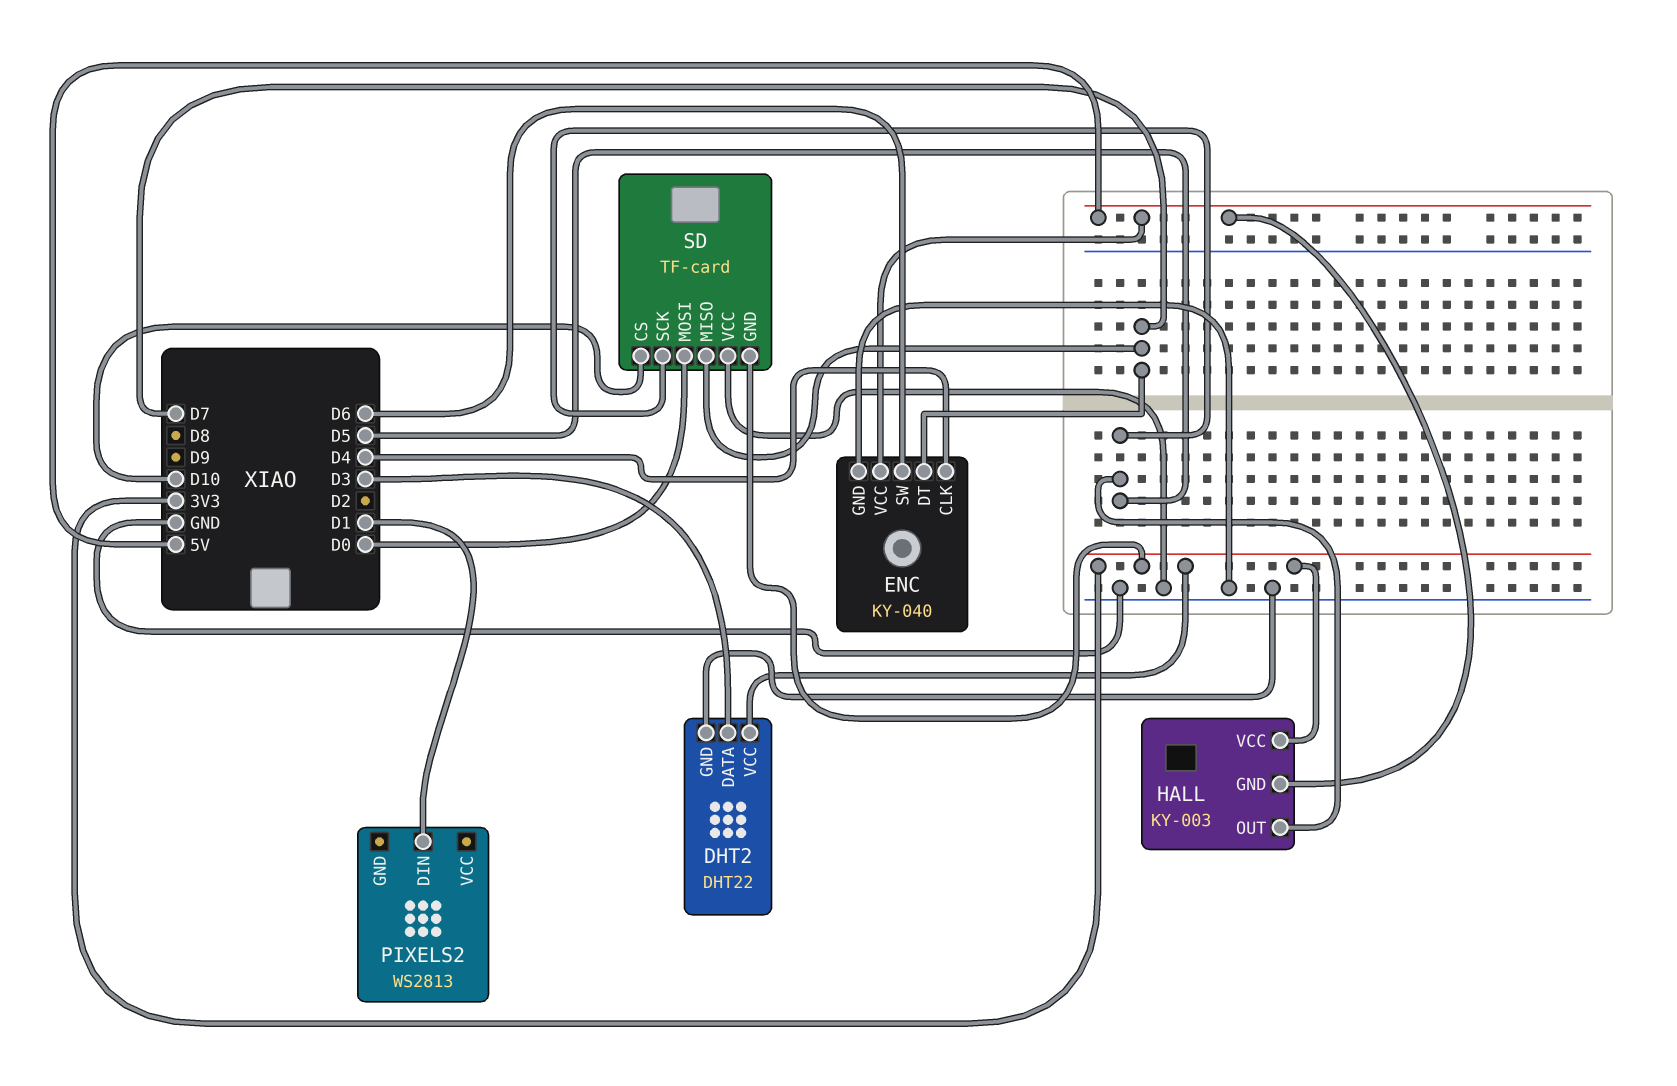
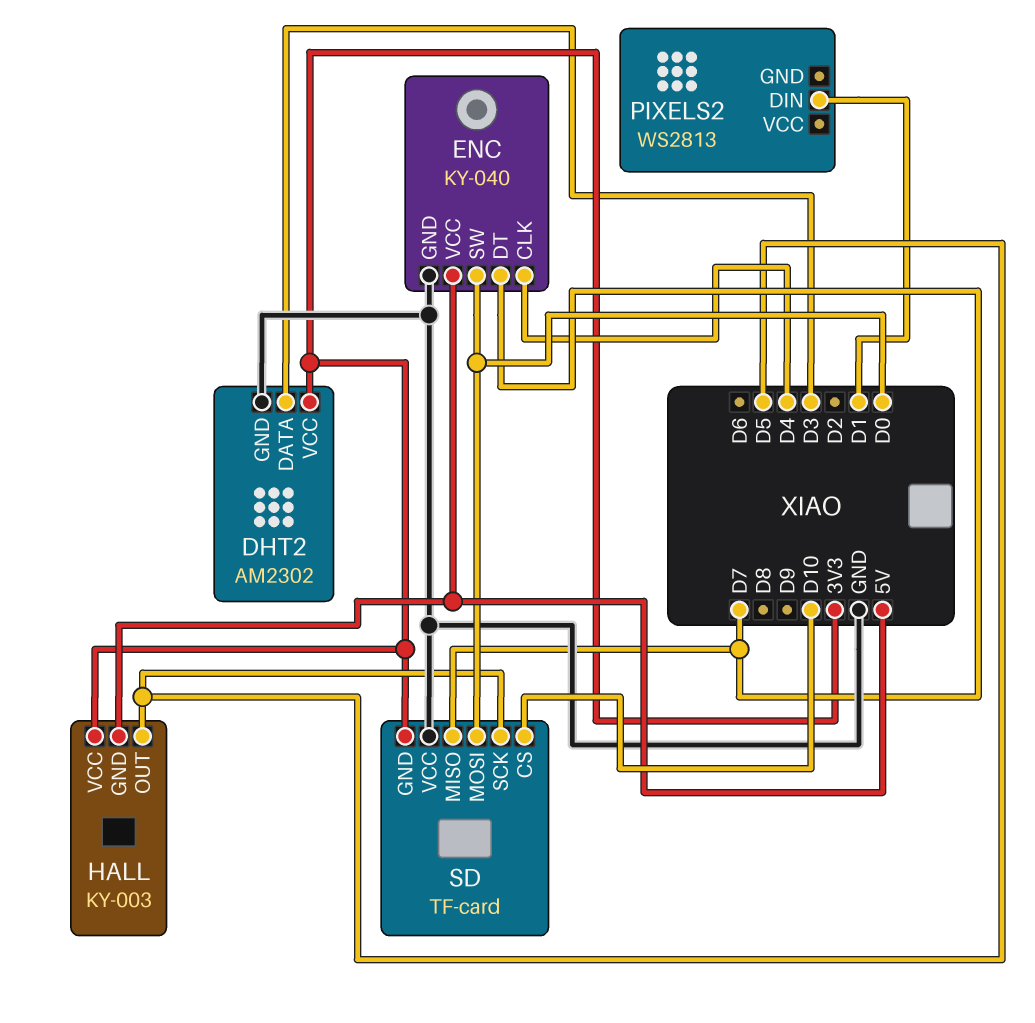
DHT2: DHT22 -> AM2302
ENC pin SW: D6 -> D0

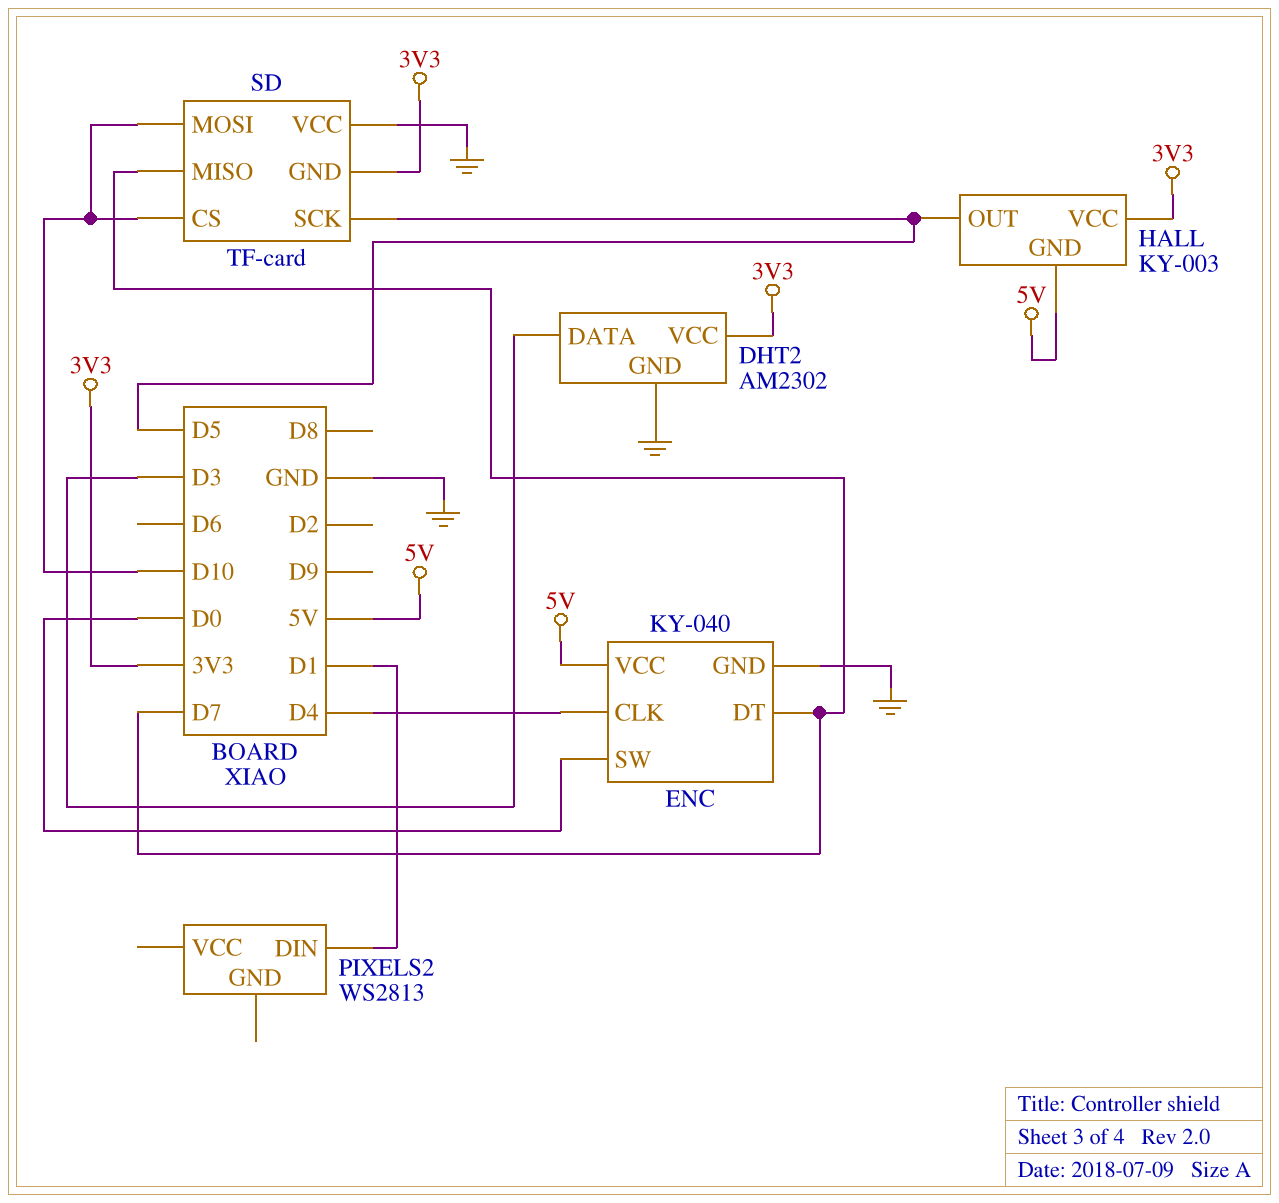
SD pin MOSI: D0 -> D10

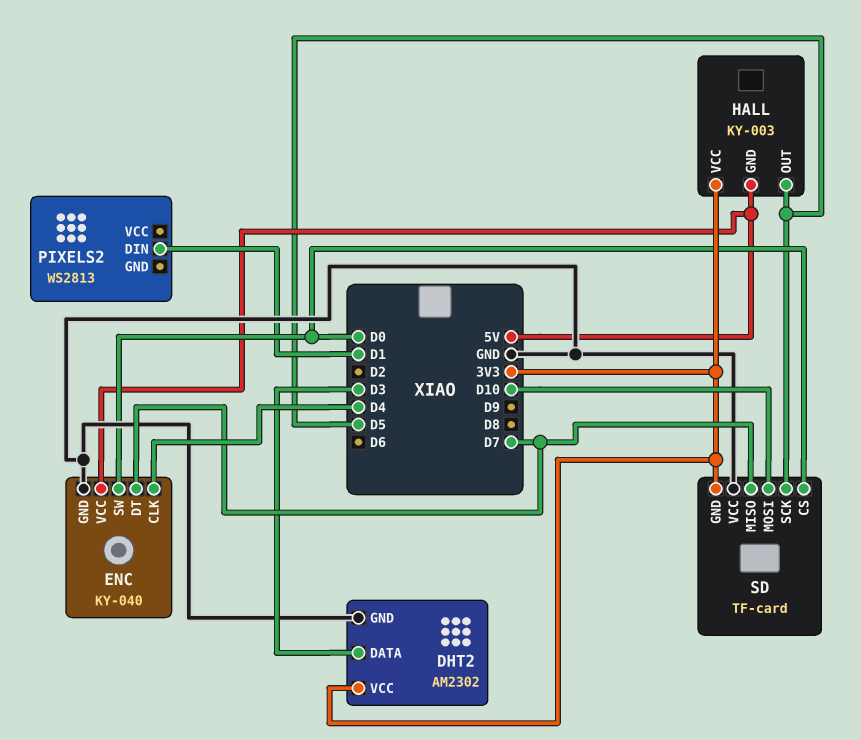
SD pin CS: D10 -> D0

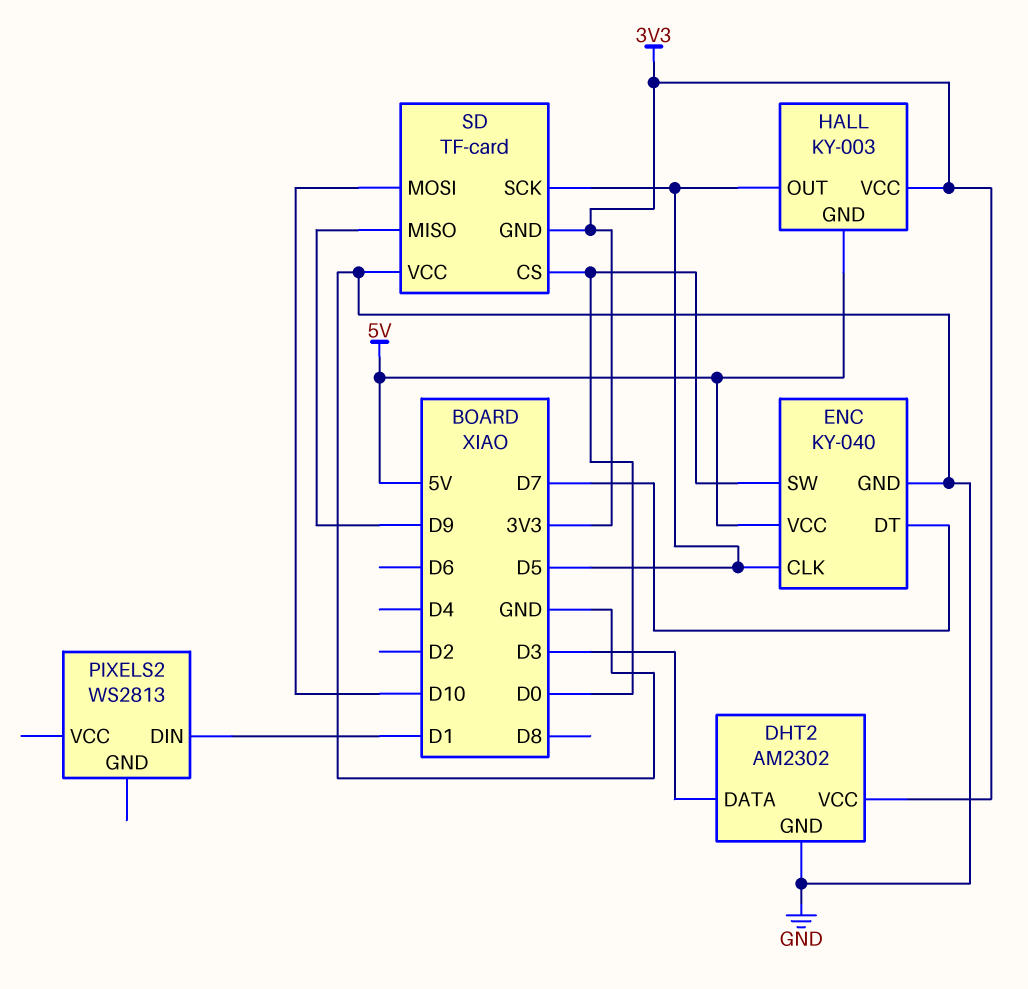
ENC pin CLK: D4 -> D5
SD pin MISO: D7 -> D9

